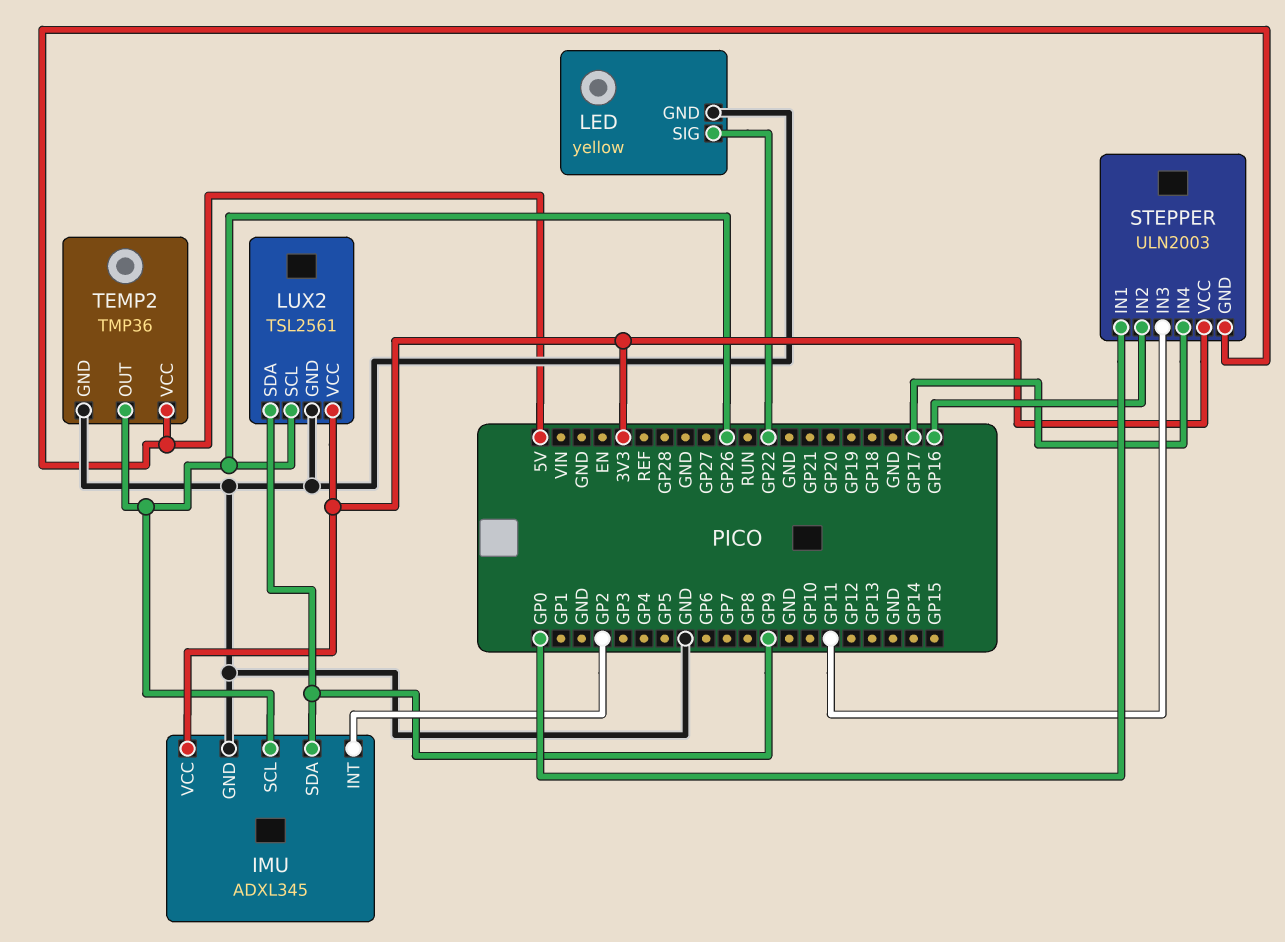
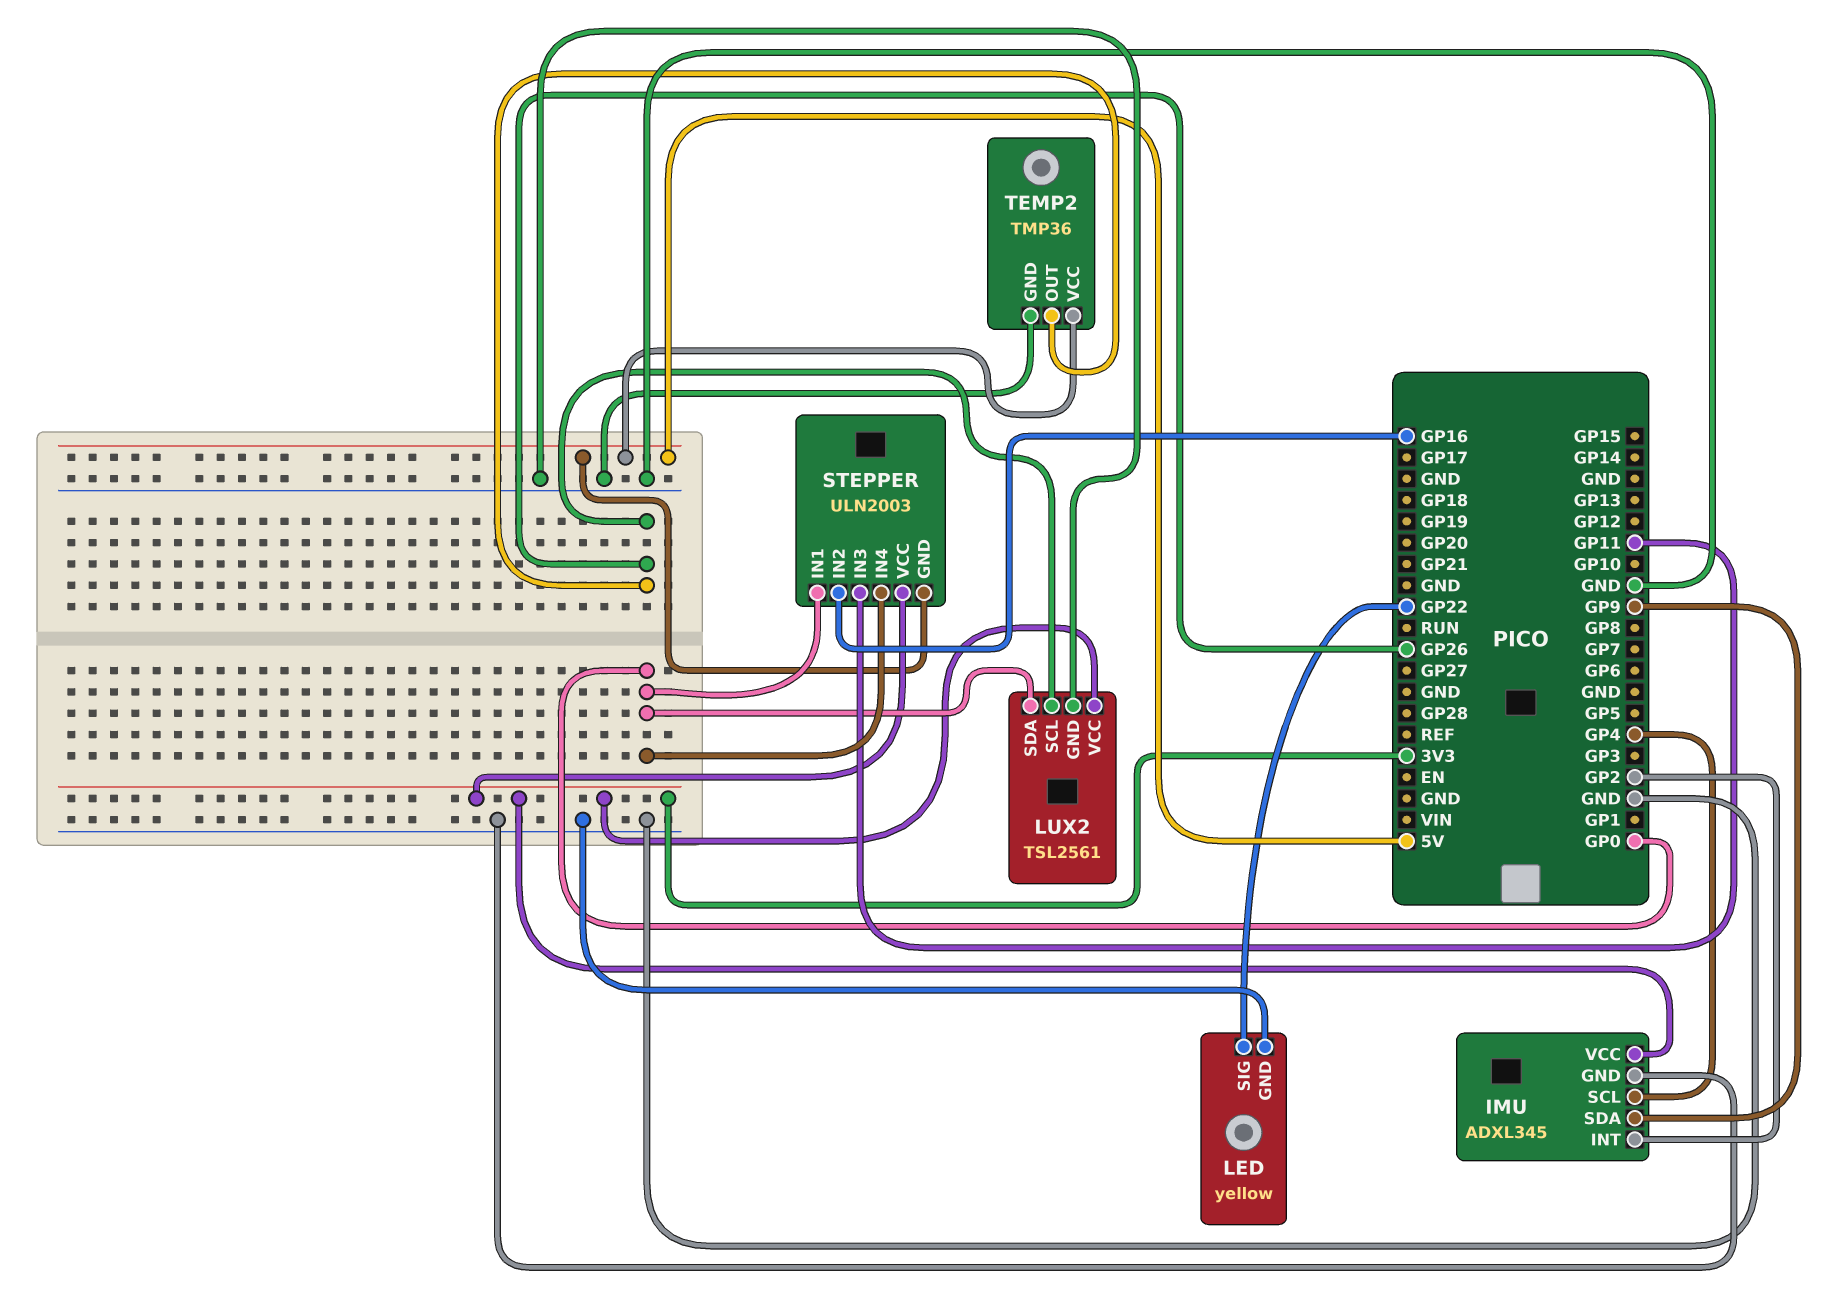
IMU pin SCL: GP26 -> GP4
LUX2 pin SDA: GP9 -> GP0
STEPPER pin IN4: GP17 -> GP0

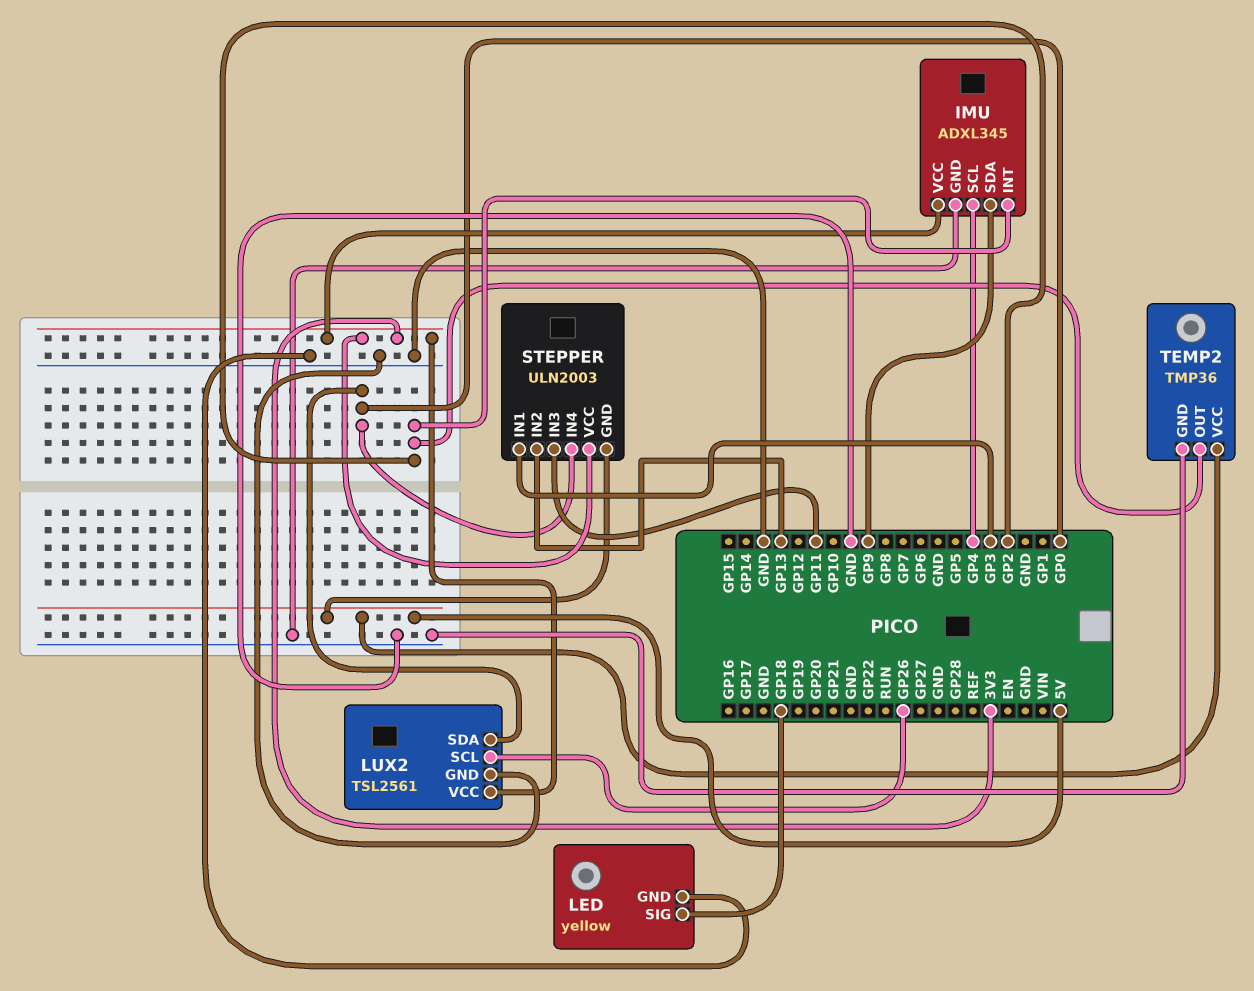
LED pin SIG: GP22 -> GP18
STEPPER pin IN1: GP0 -> GP3
STEPPER pin IN2: GP16 -> GP13
TEMP2 pin OUT: GP26 -> GP2

